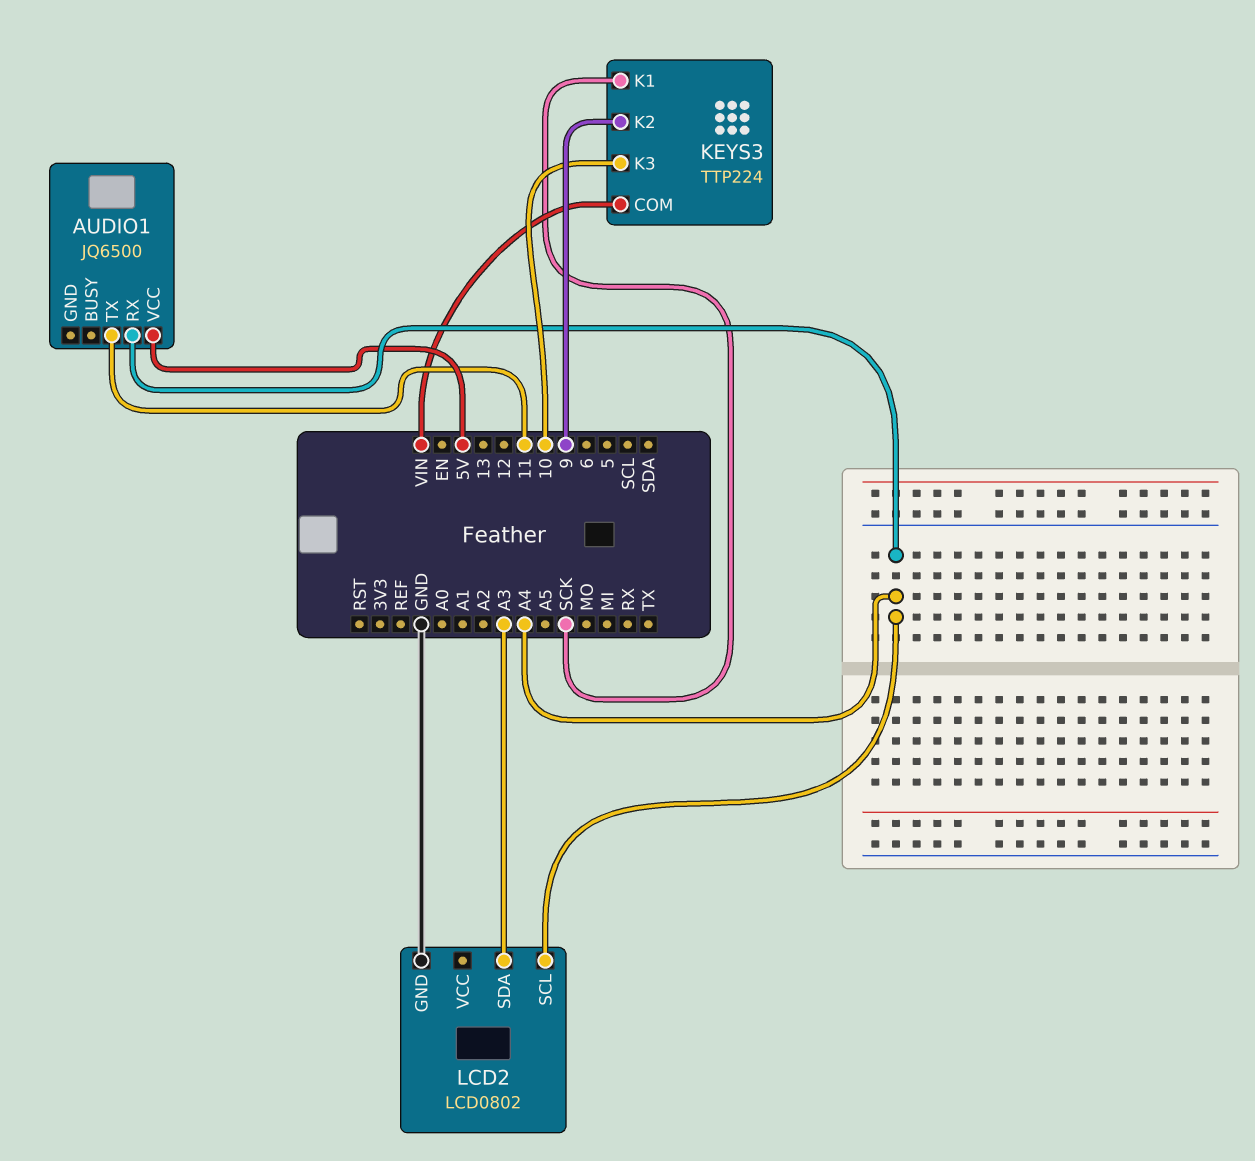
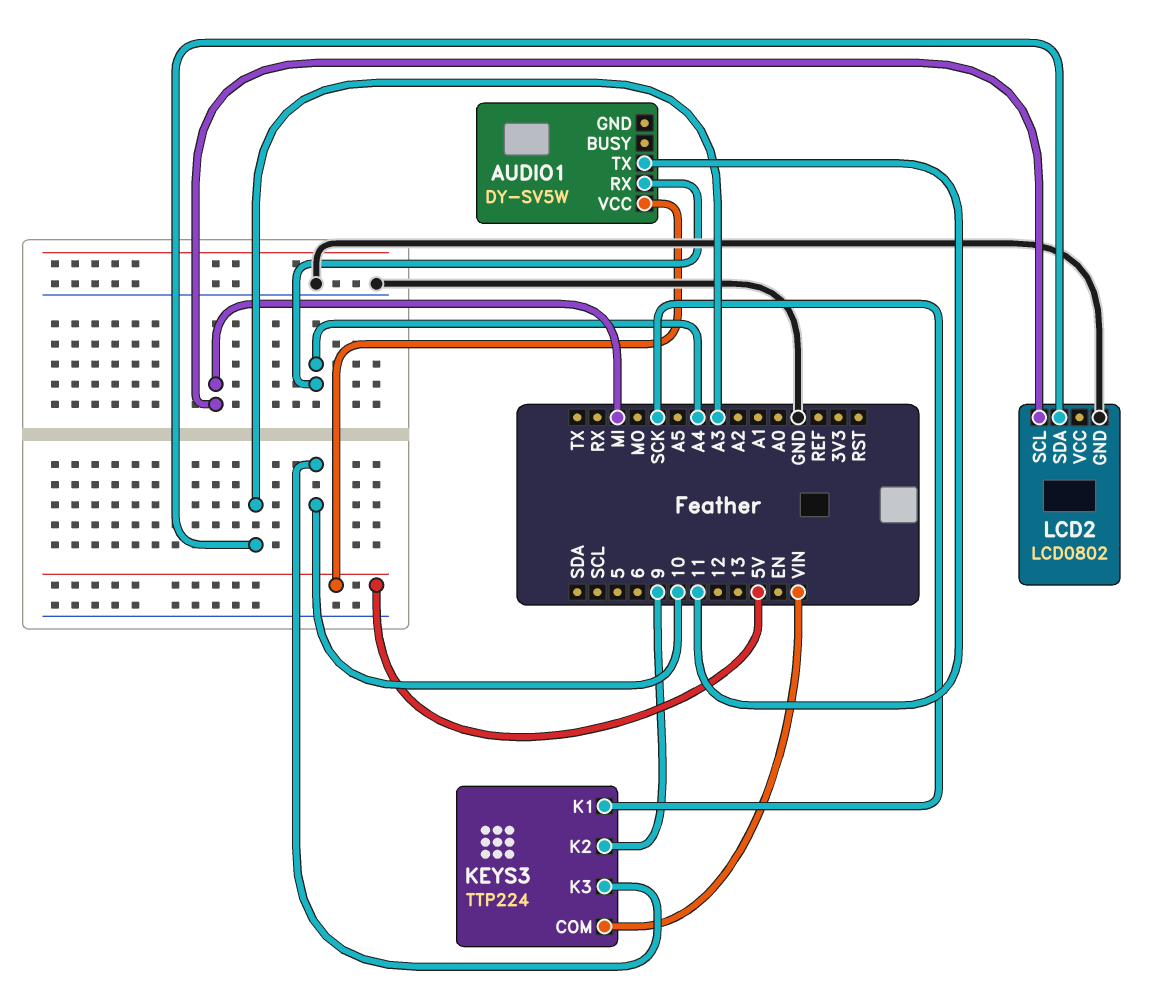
AUDIO1: JQ6500 -> DY-SV5W
LCD2 pin SCL: A4 -> MI

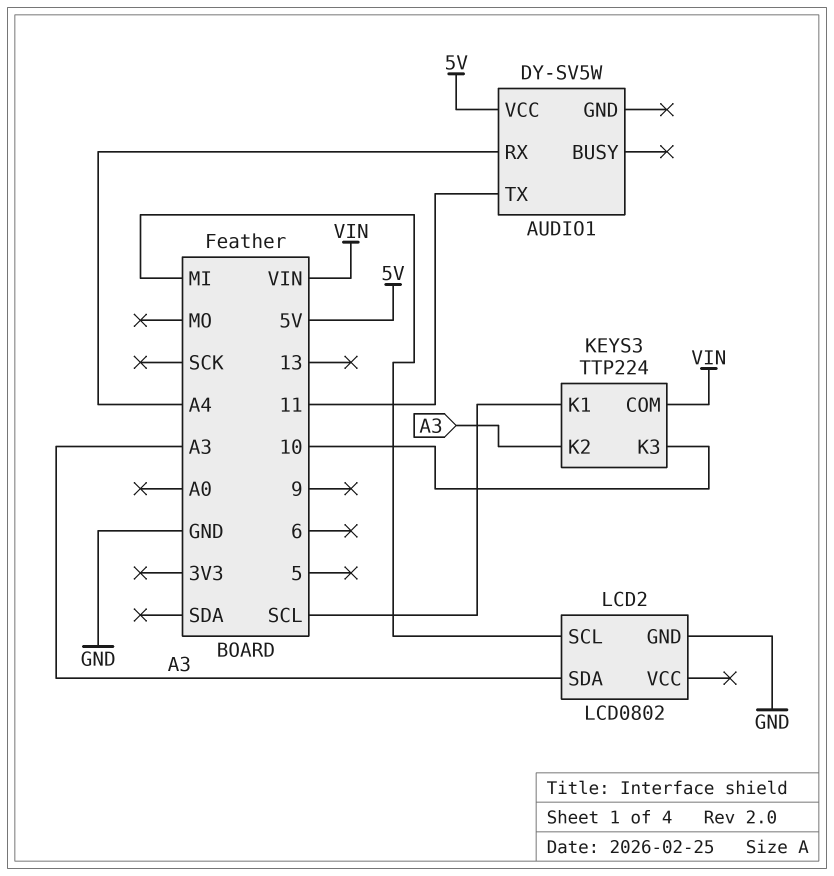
KEYS3 pin K1: SCK -> SCL
KEYS3 pin K2: 9 -> A3

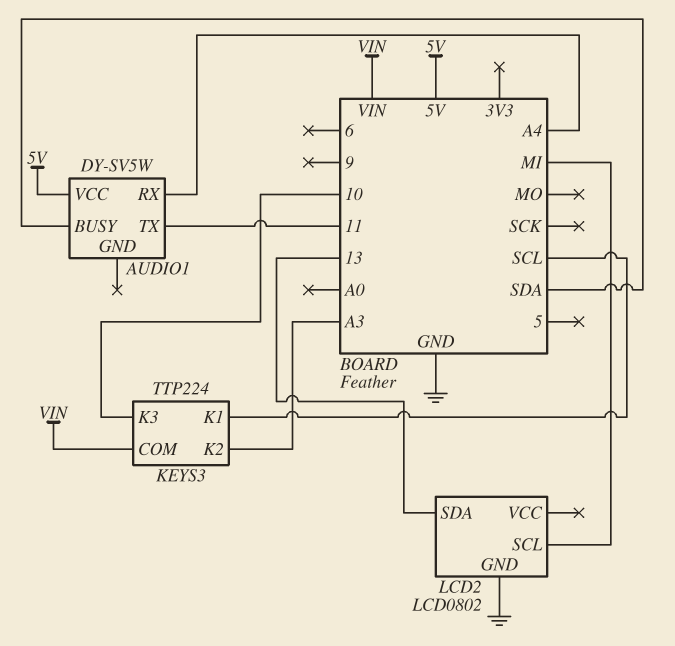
AUDIO1 pin BUSY: none -> SDA
LCD2 pin SDA: A3 -> 13

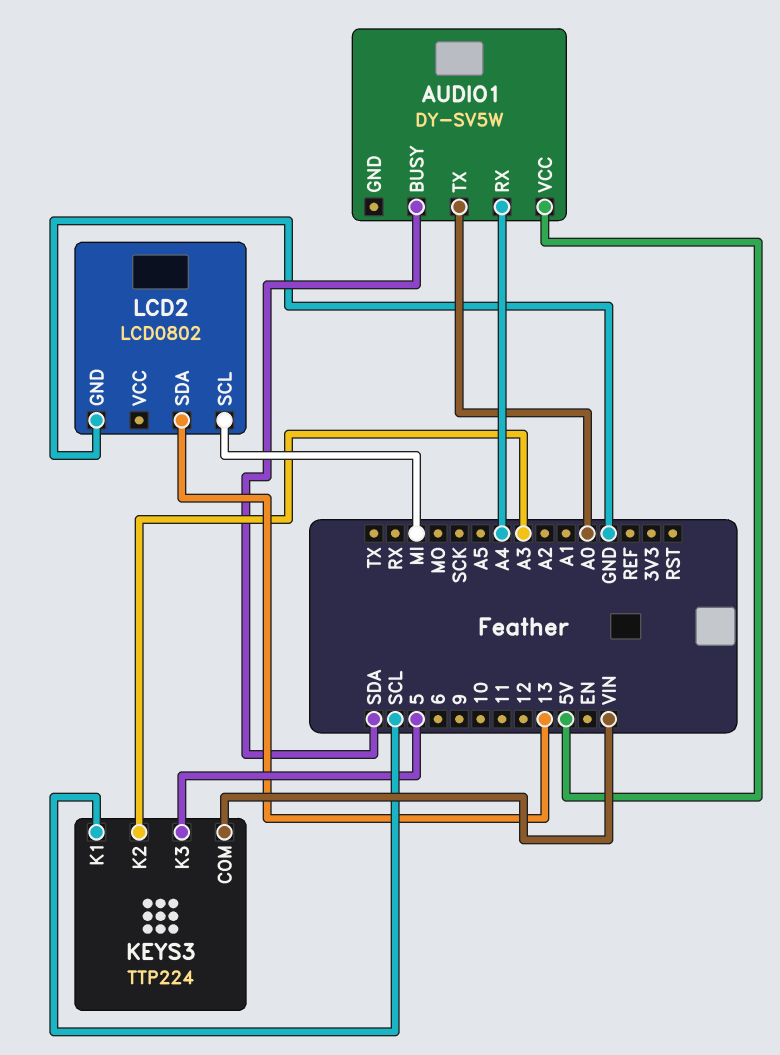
AUDIO1 pin TX: 11 -> A0
KEYS3 pin K3: 10 -> 5

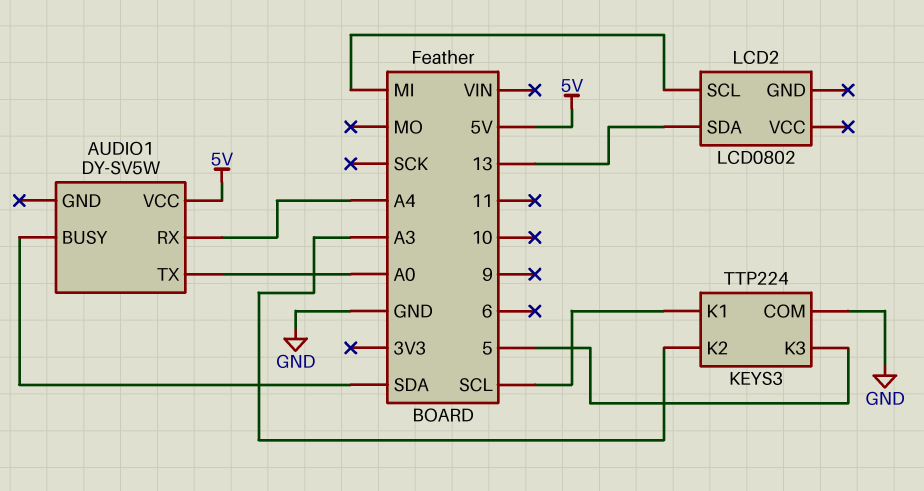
KEYS3 pin COM: VIN -> GND
LCD2 pin GND: GND -> none

